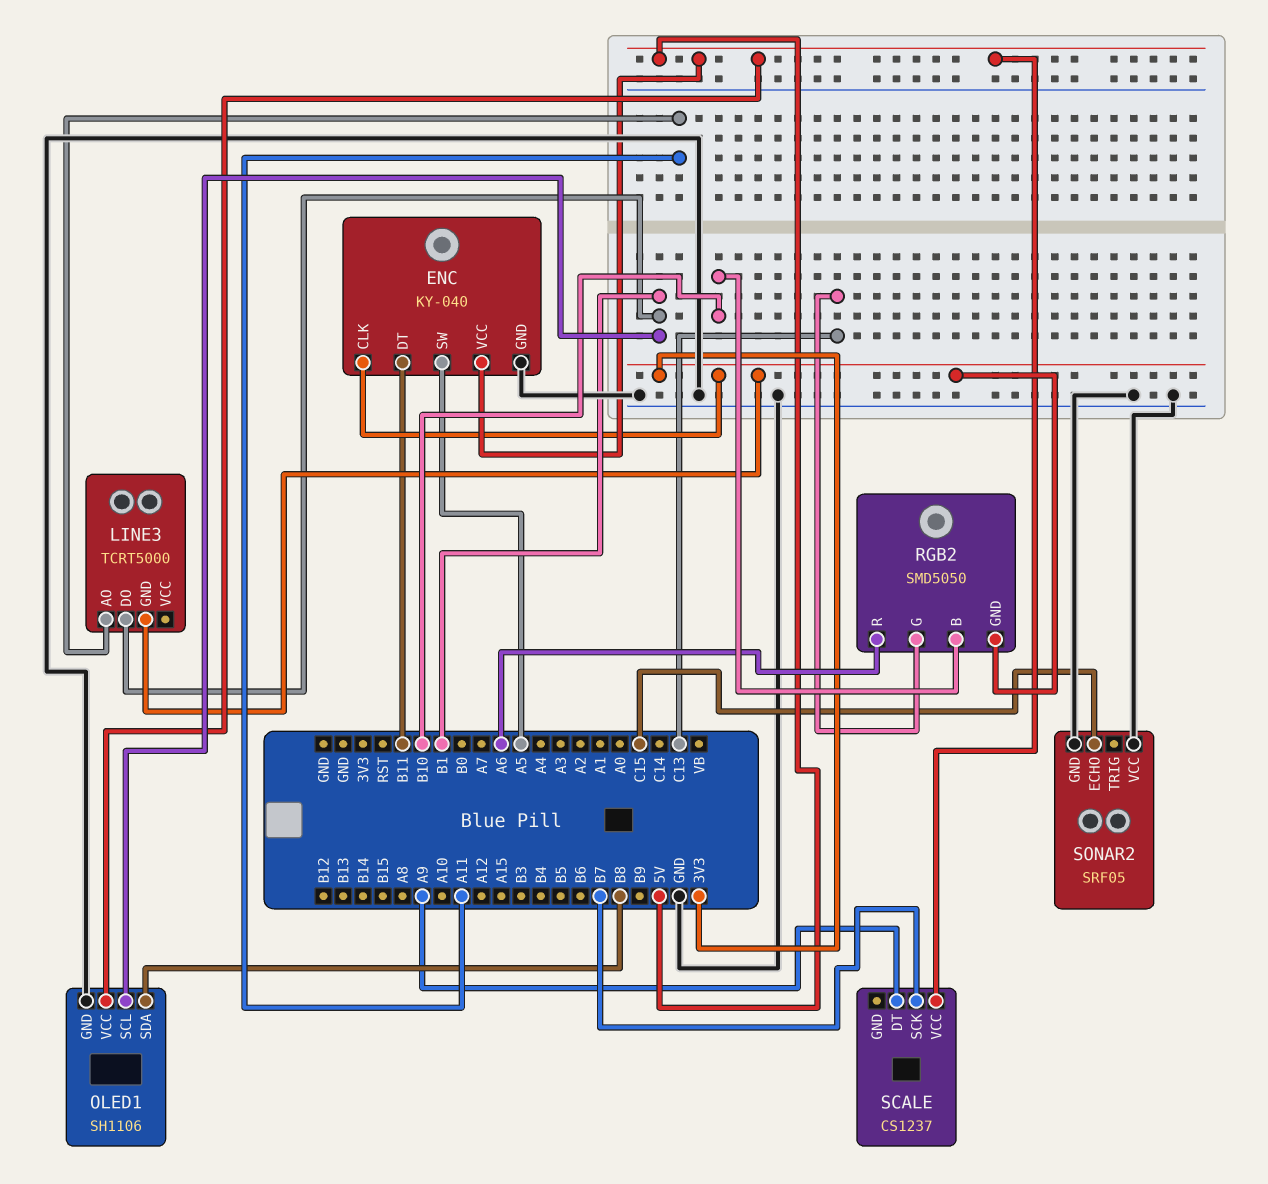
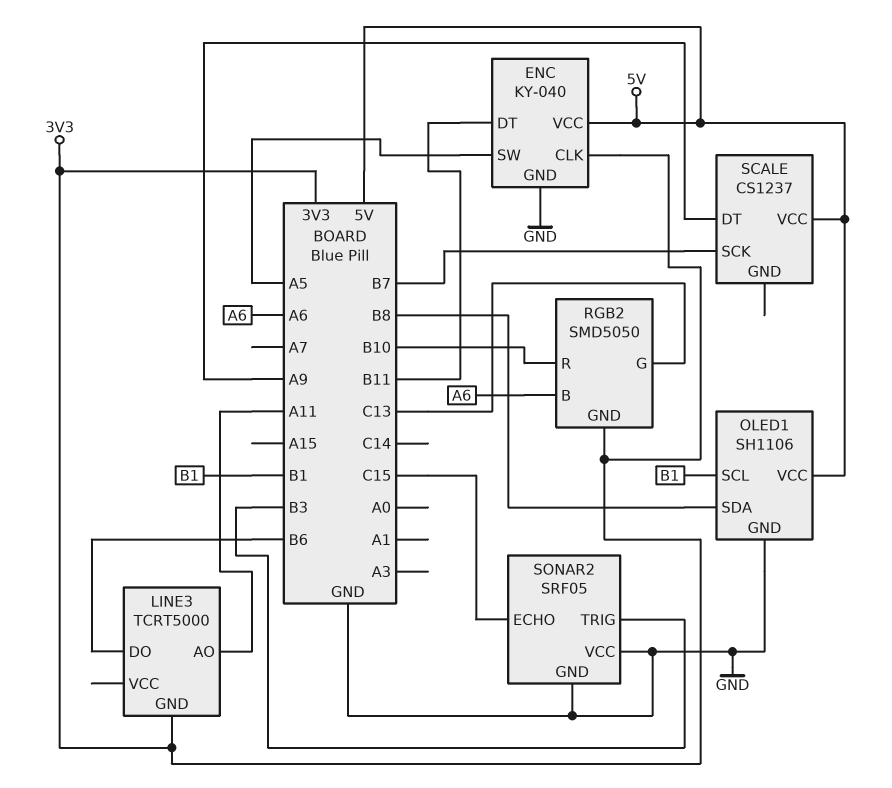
LINE3 pin DO: B1 -> B6
RGB2 pin B: B10 -> A6
RGB2 pin R: A6 -> B10
SONAR2 pin TRIG: none -> B3

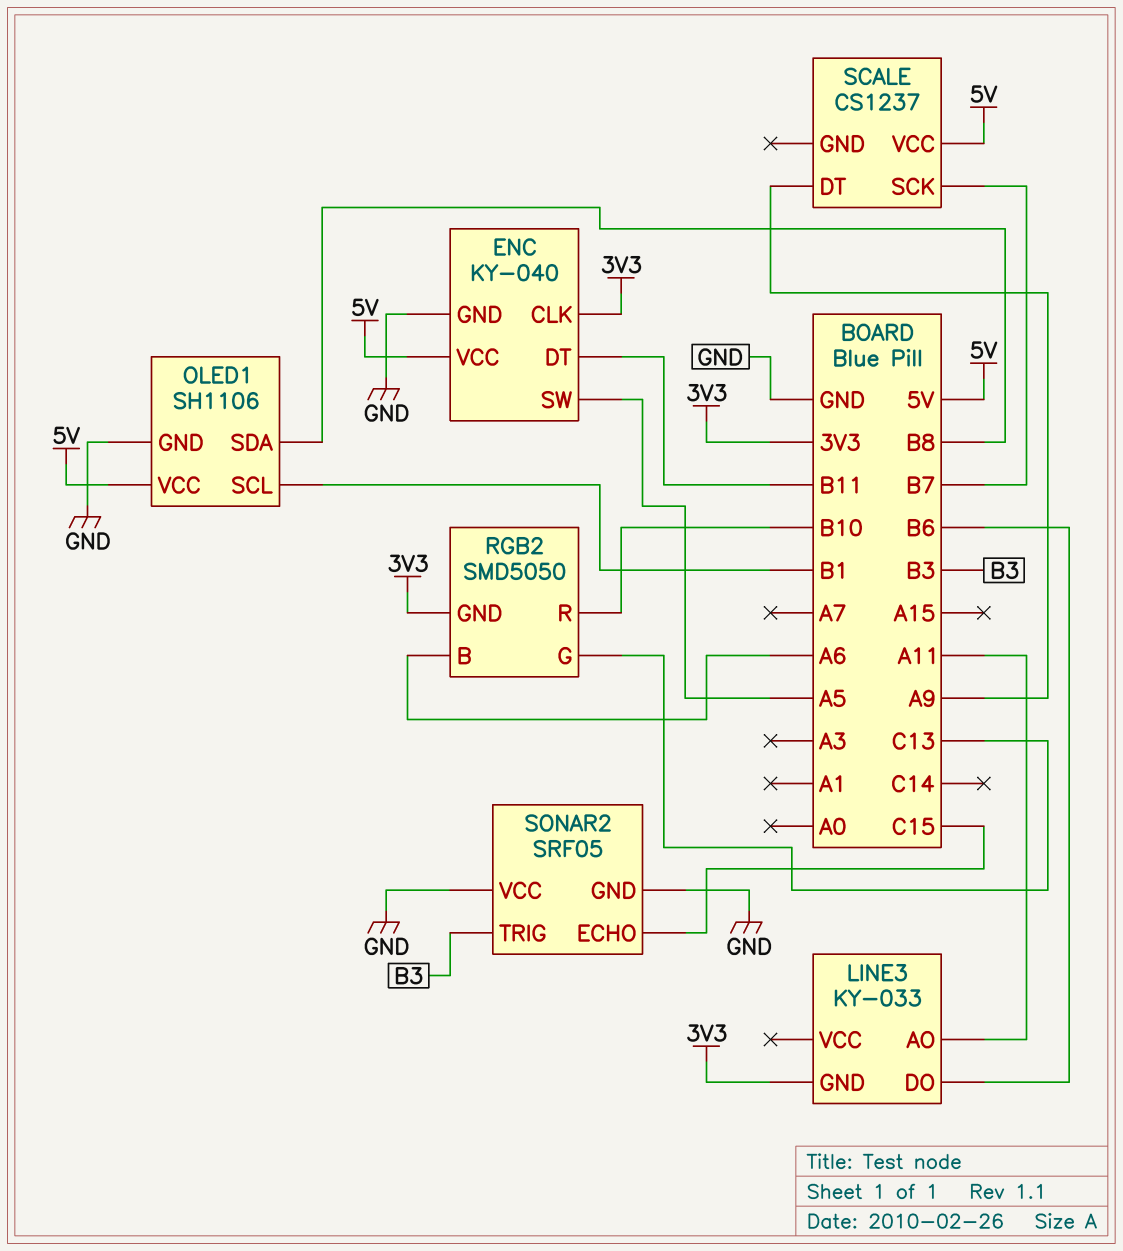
LINE3: TCRT5000 -> KY-033

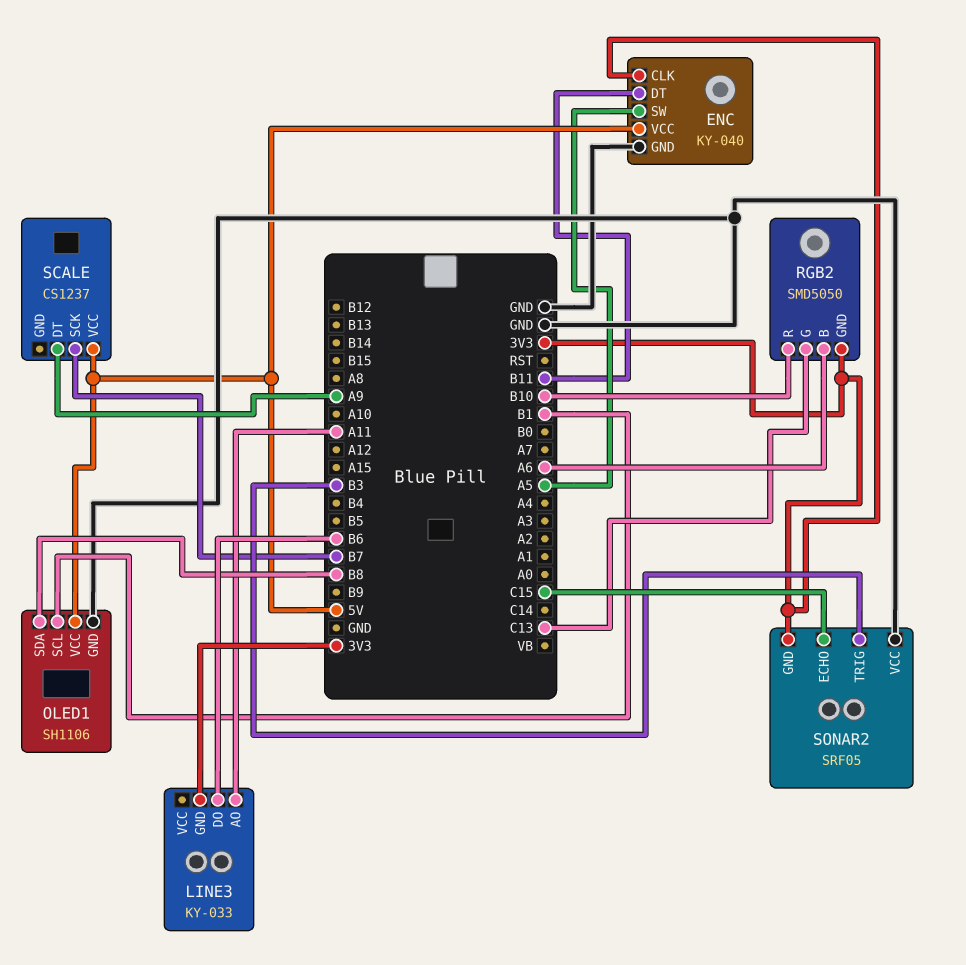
SONAR2 pin GND: GND -> 3V3

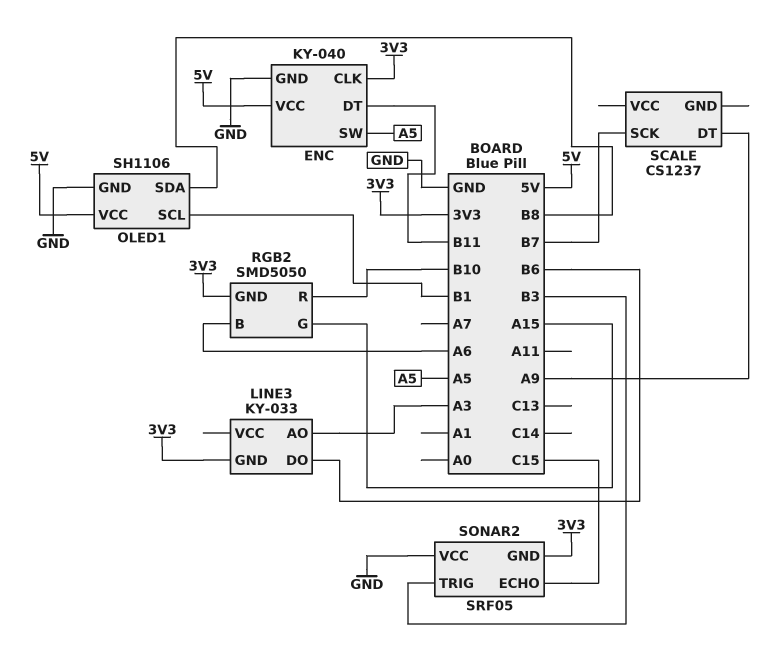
LINE3 pin AO: A11 -> A3
RGB2 pin G: C13 -> A15
SCALE pin VCC: 5V -> none

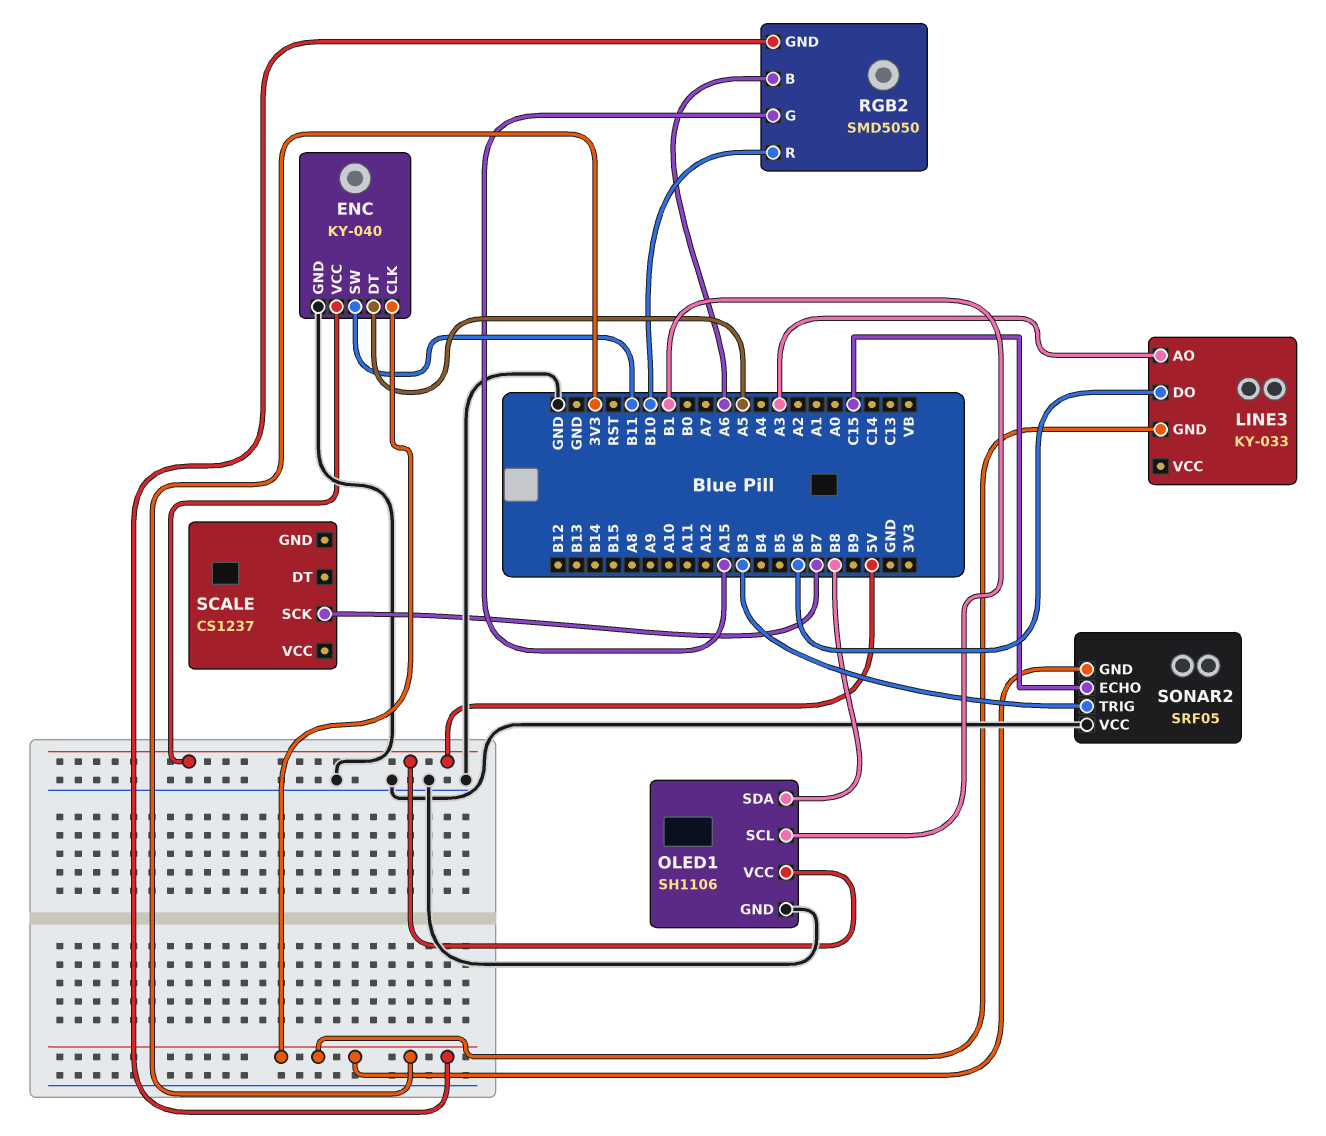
ENC pin DT: B11 -> A5
ENC pin SW: A5 -> B11
SCALE pin DT: A9 -> none

